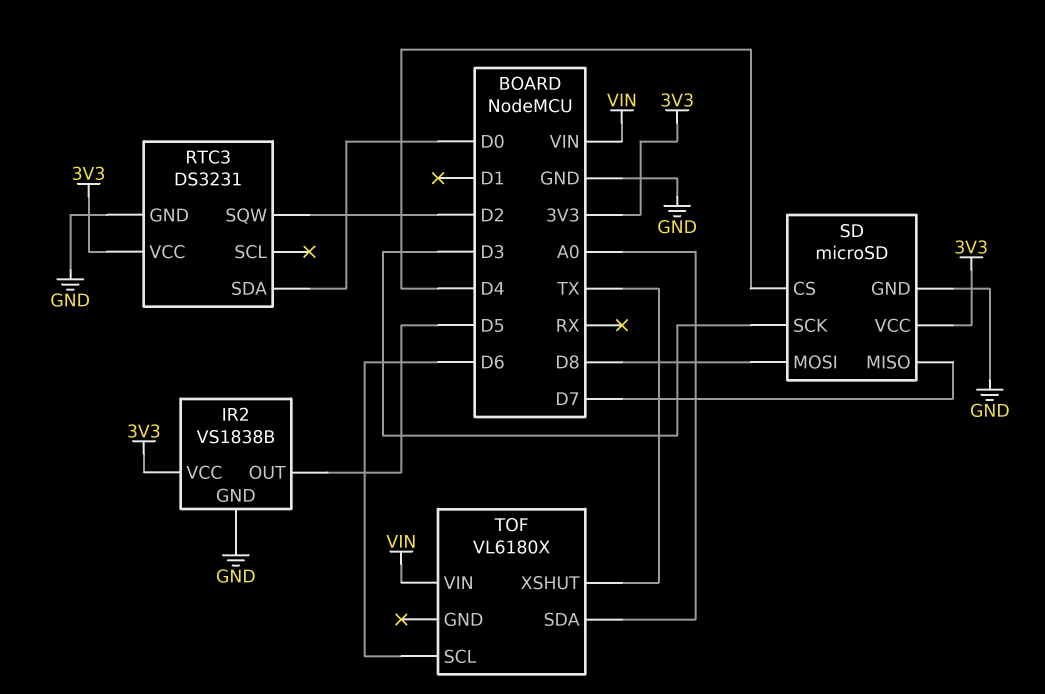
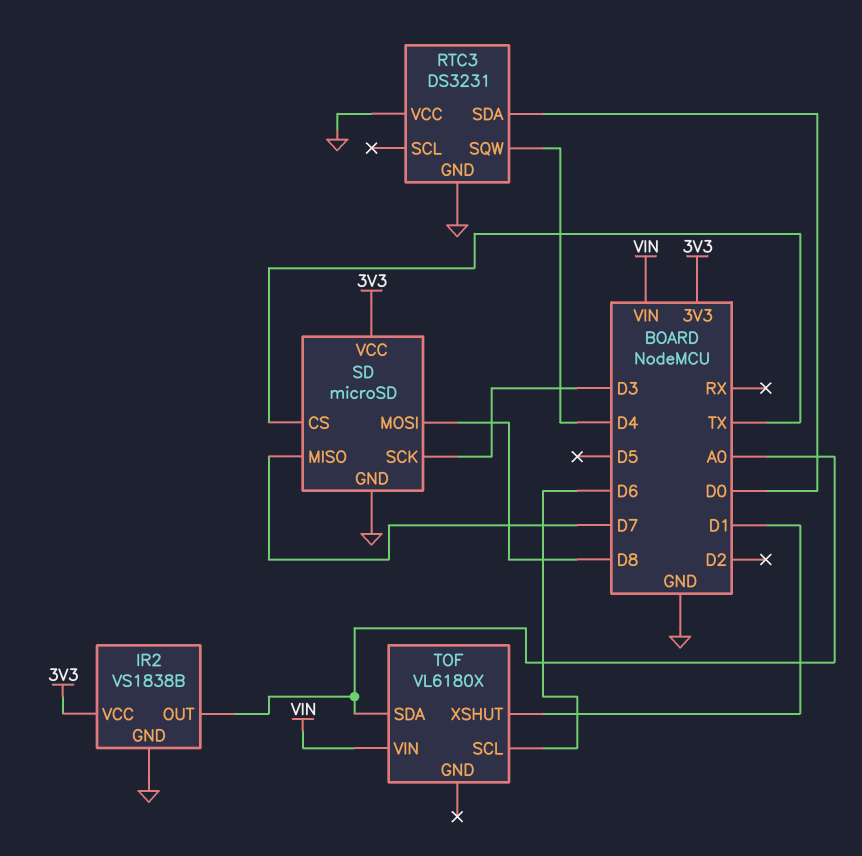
IR2 pin OUT: D5 -> A0
RTC3 pin SQW: D2 -> D4
RTC3 pin VCC: 3V3 -> GND
SD pin CS: D4 -> TX
TOF pin XSHUT: TX -> D1

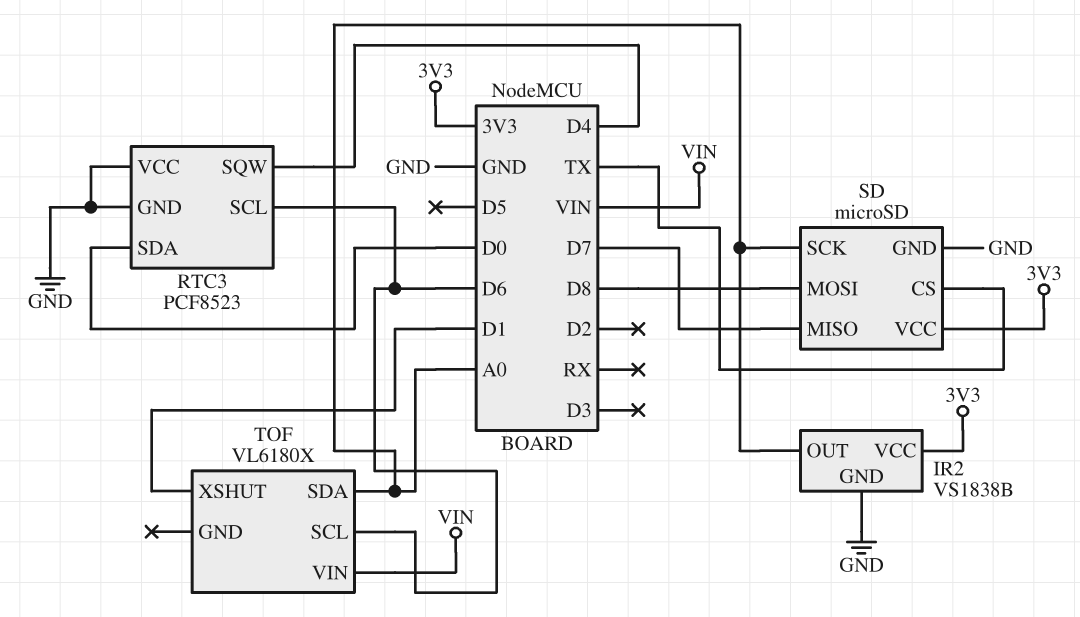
RTC3: DS3231 -> PCF8523
RTC3 pin SCL: none -> D6
SD pin SCK: D3 -> A0

